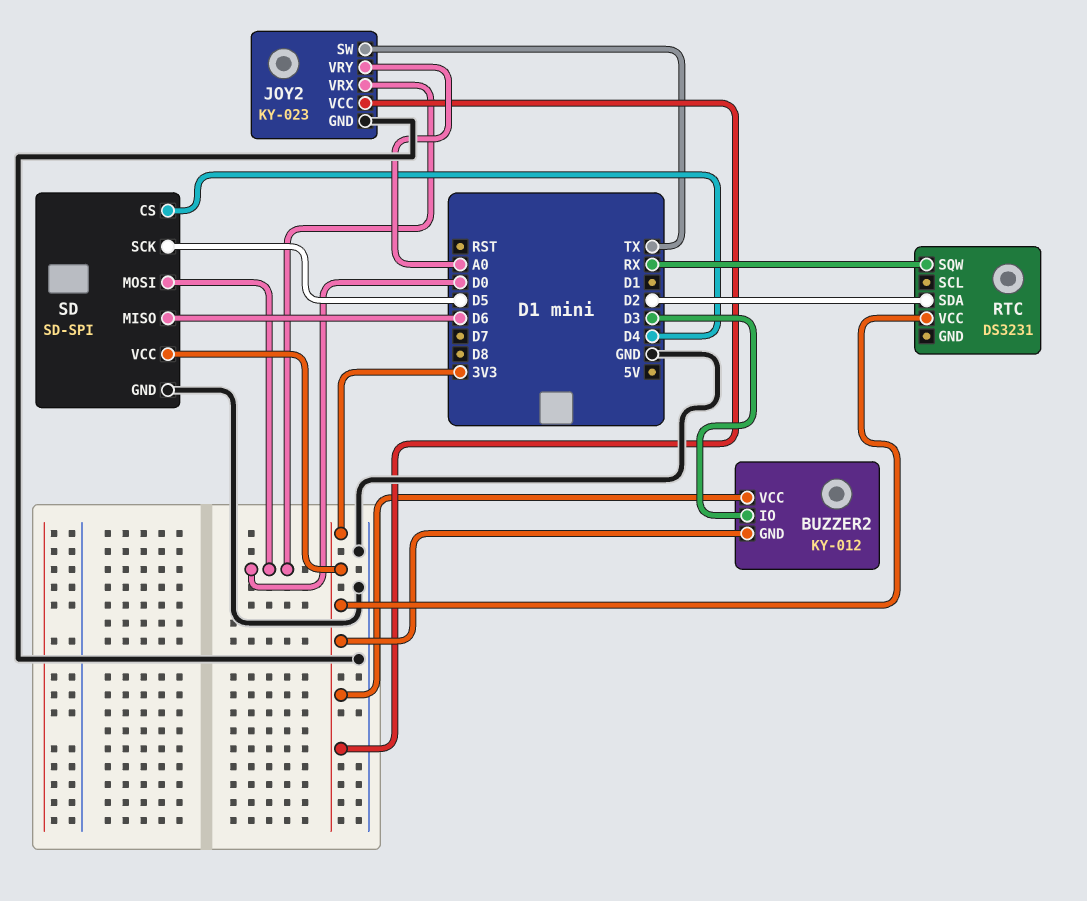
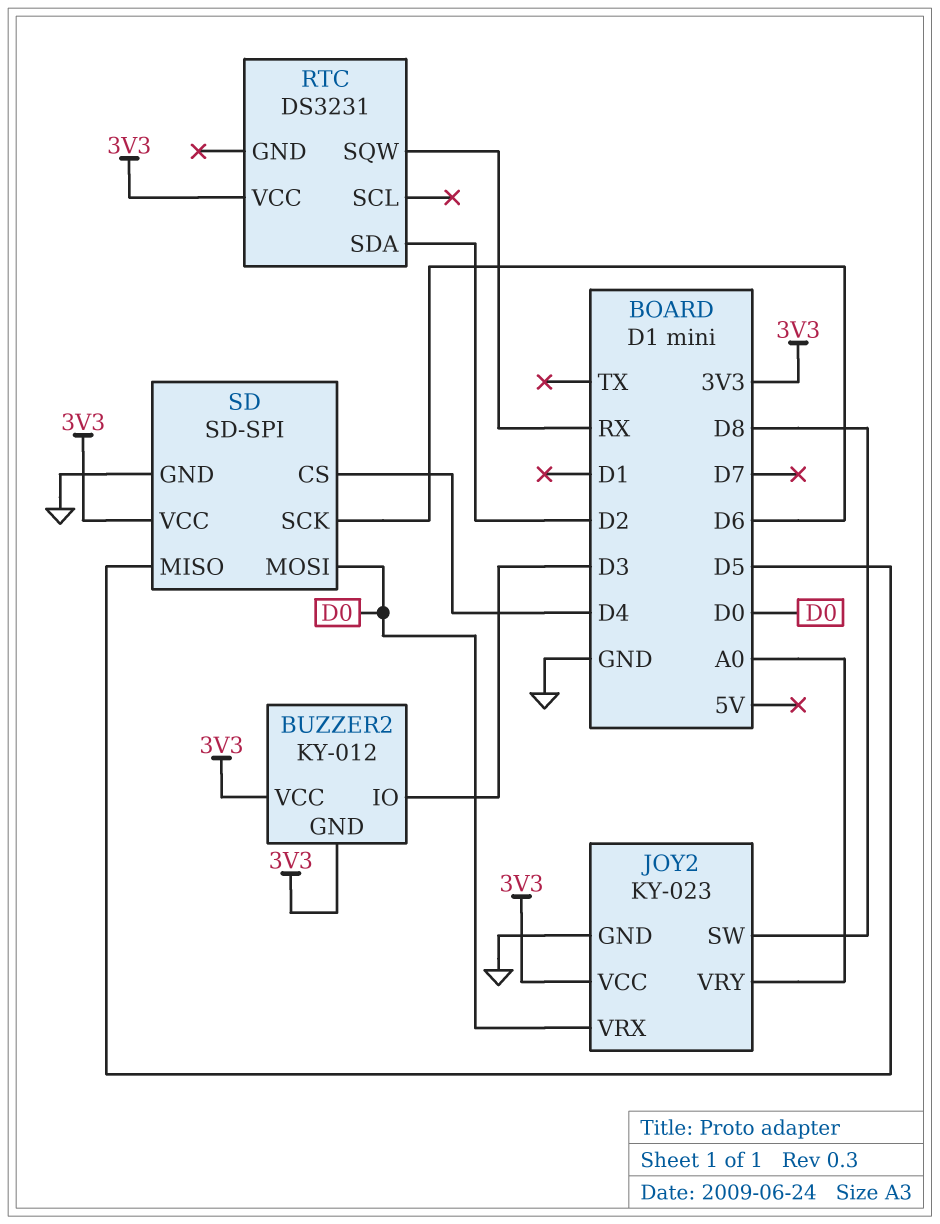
JOY2 pin SW: TX -> D8
SD pin MISO: D6 -> D5
SD pin SCK: D5 -> D6

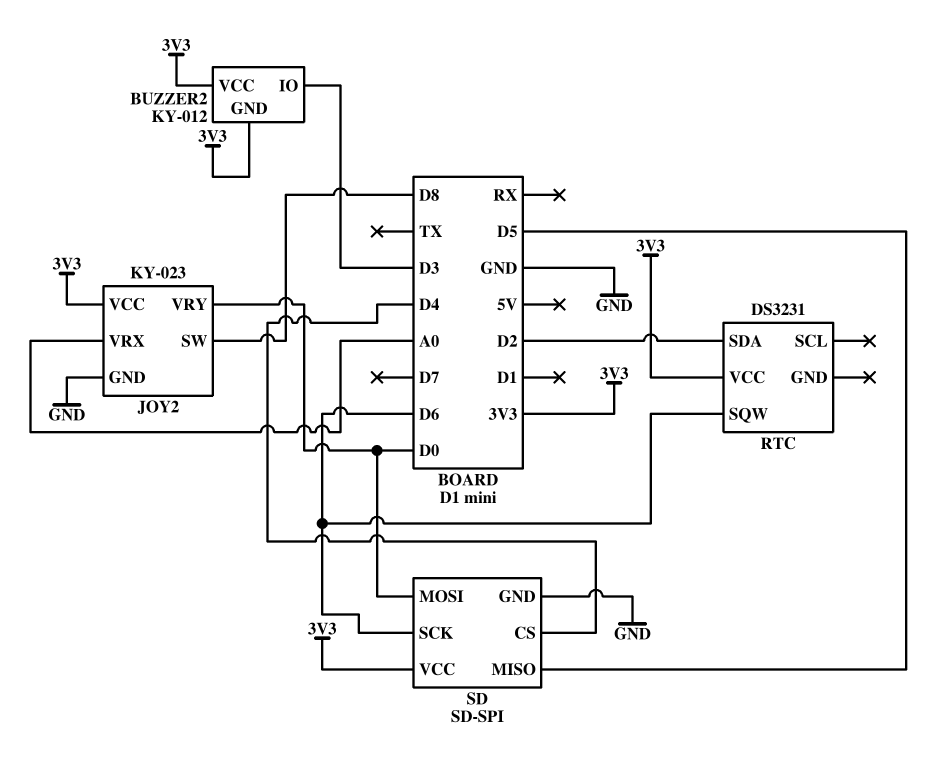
JOY2 pin VRX: D0 -> A0
JOY2 pin VRY: A0 -> D0
RTC pin SQW: RX -> D6

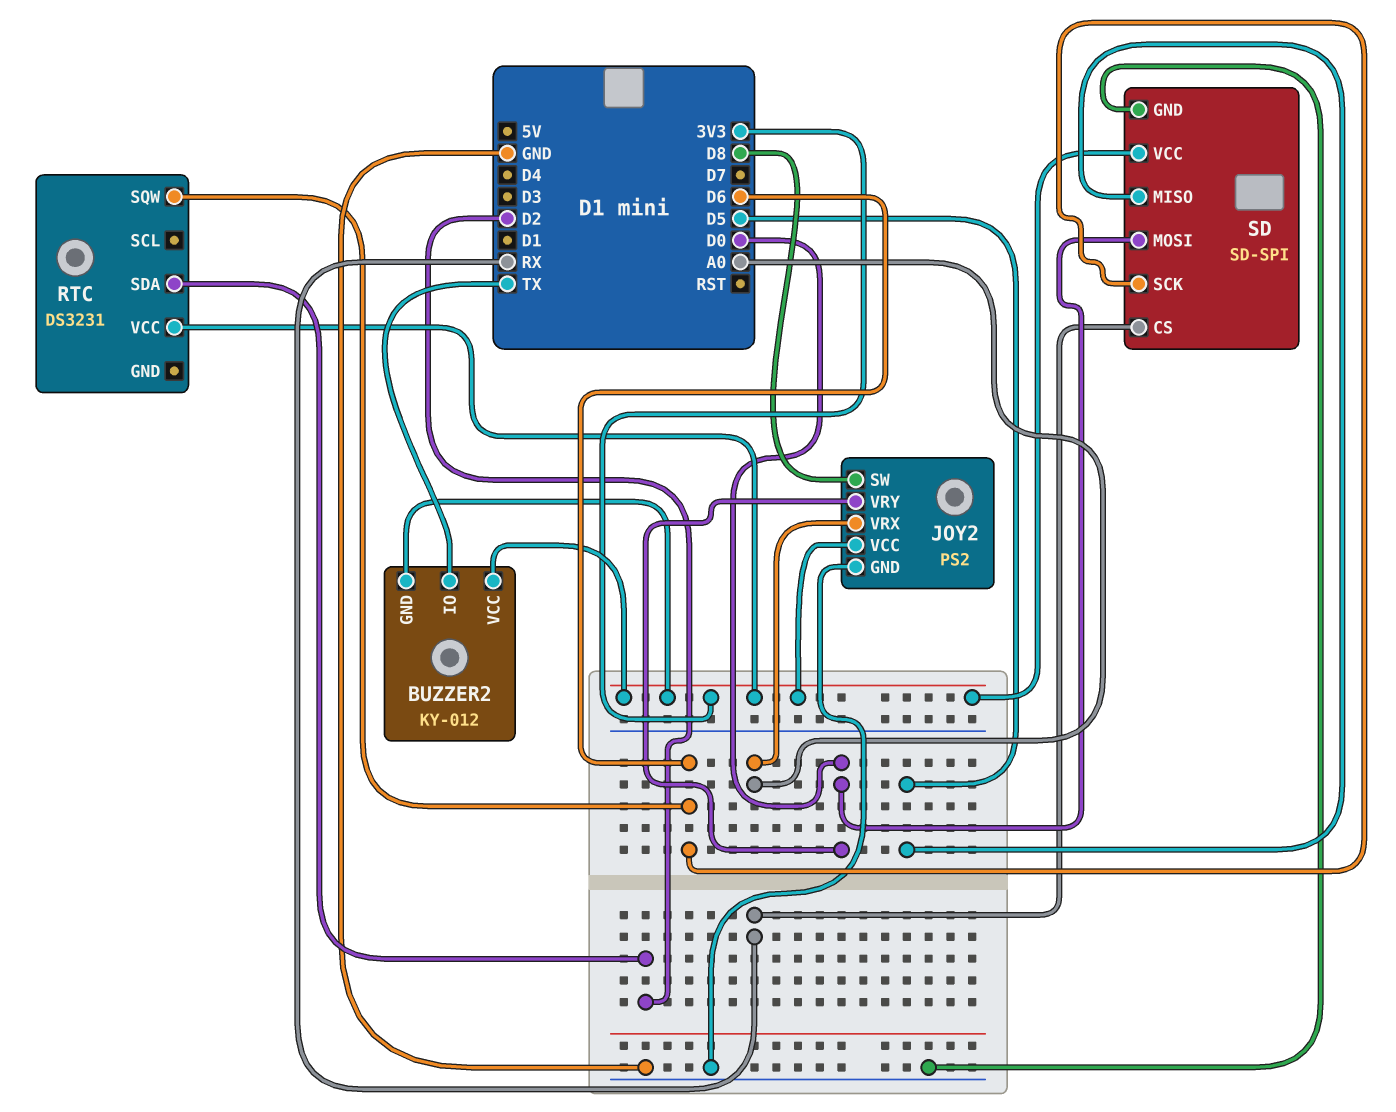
BUZZER2 pin IO: D3 -> TX
JOY2: KY-023 -> PS2
SD pin CS: D4 -> RX

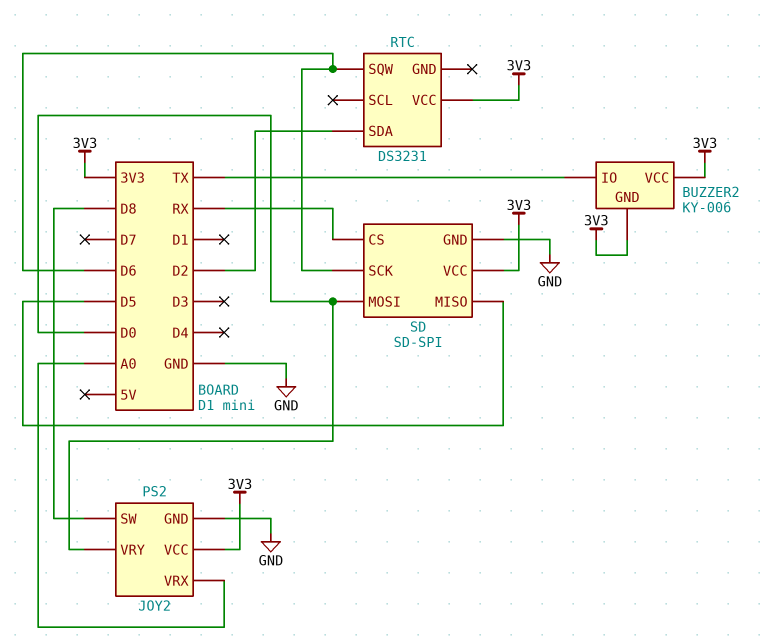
BUZZER2: KY-012 -> KY-006

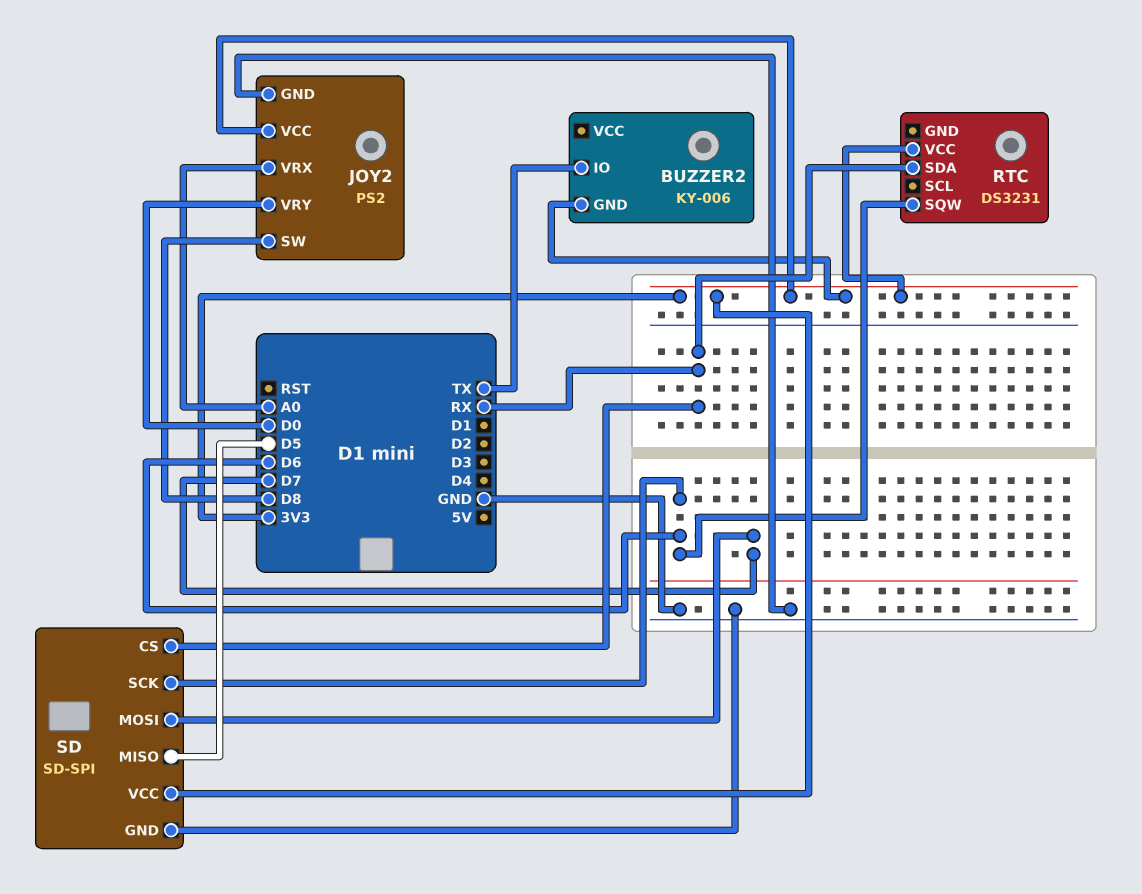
BUZZER2 pin VCC: 3V3 -> none
RTC pin SDA: D2 -> RX
SD pin MOSI: D0 -> D7

